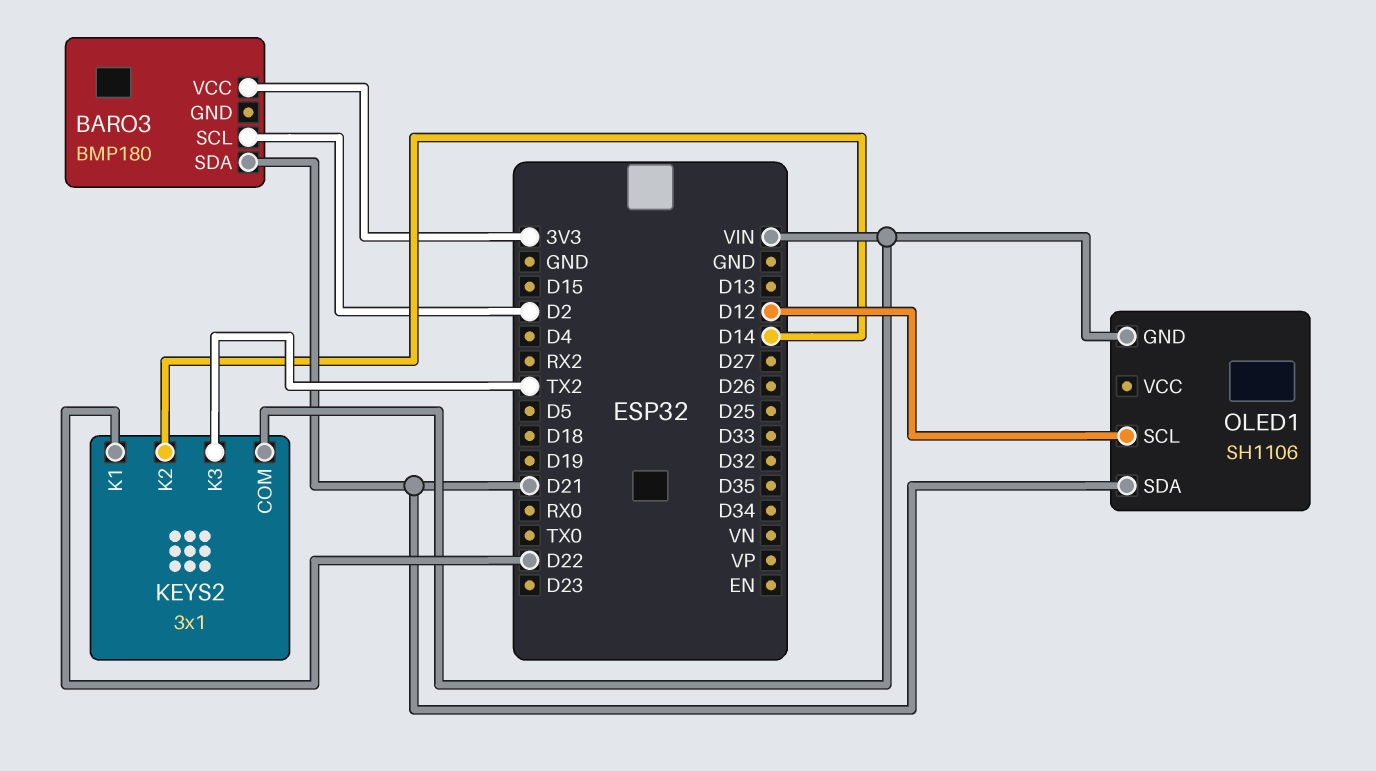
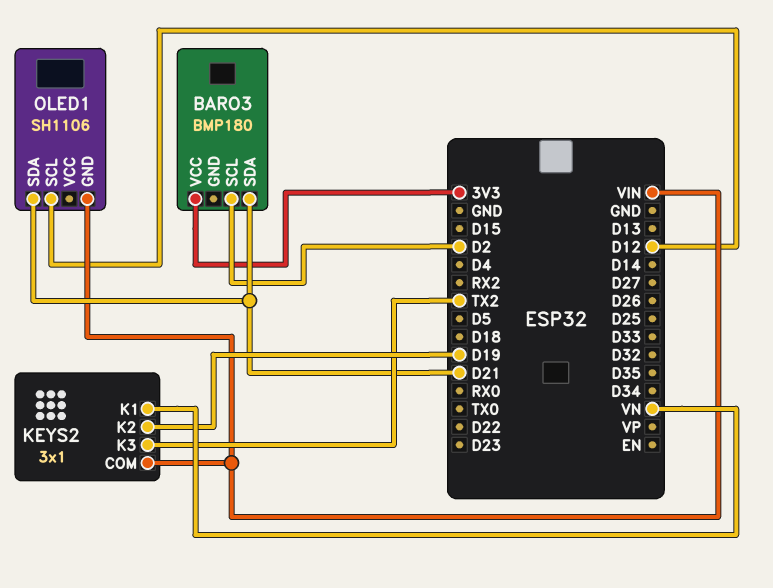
KEYS2 pin K1: D22 -> VN
KEYS2 pin K2: D14 -> D19

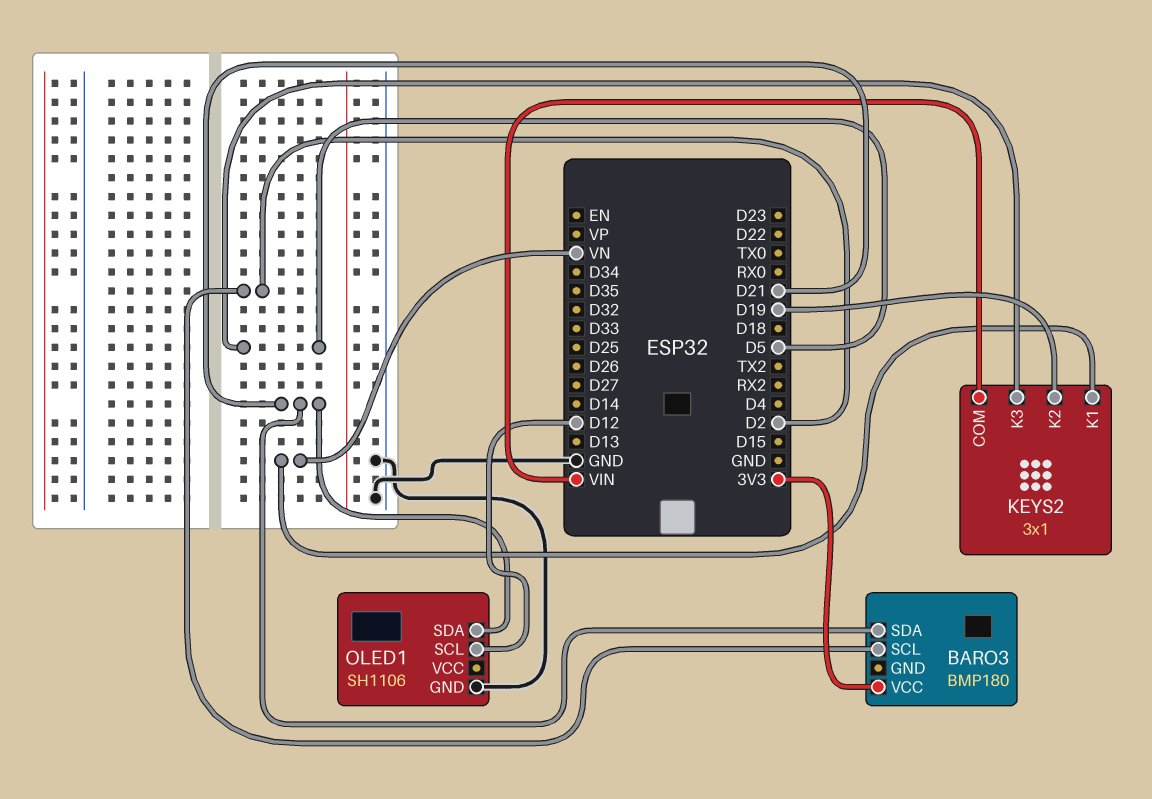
KEYS2 pin K3: TX2 -> D5
OLED1 pin GND: VIN -> GND

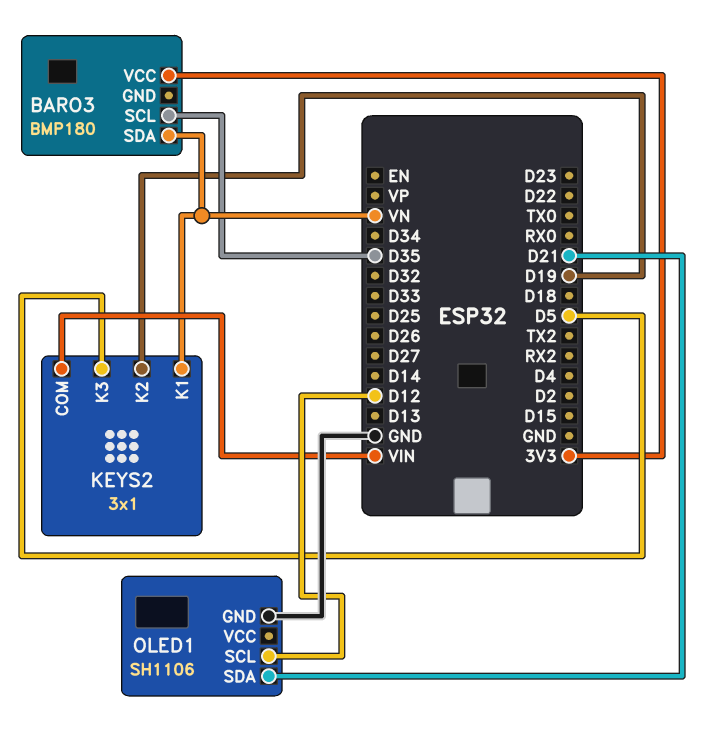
BARO3 pin SCL: D2 -> D35
BARO3 pin SDA: D21 -> VN

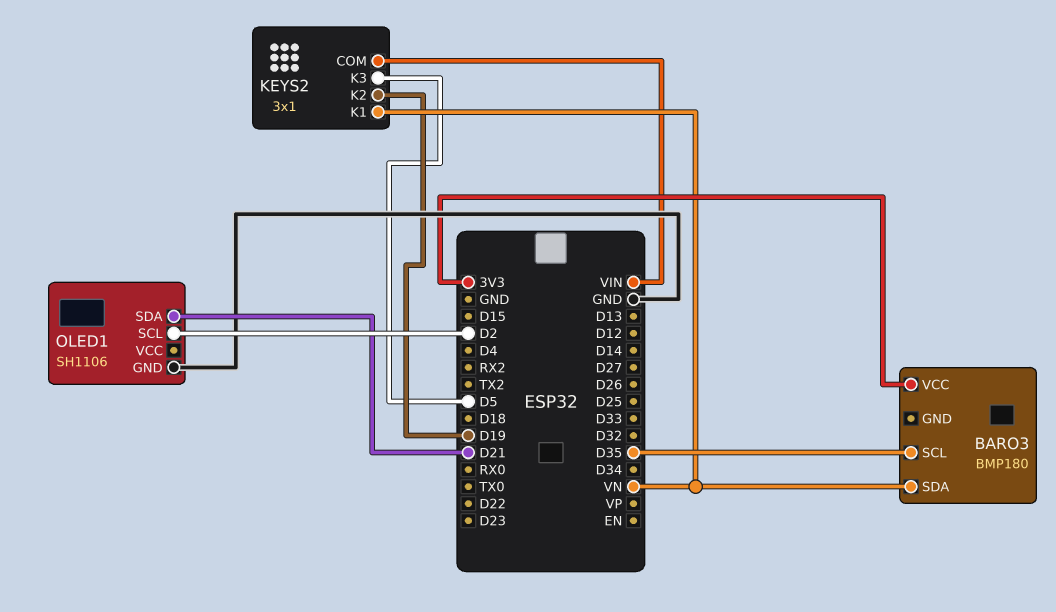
OLED1 pin SCL: D12 -> D2

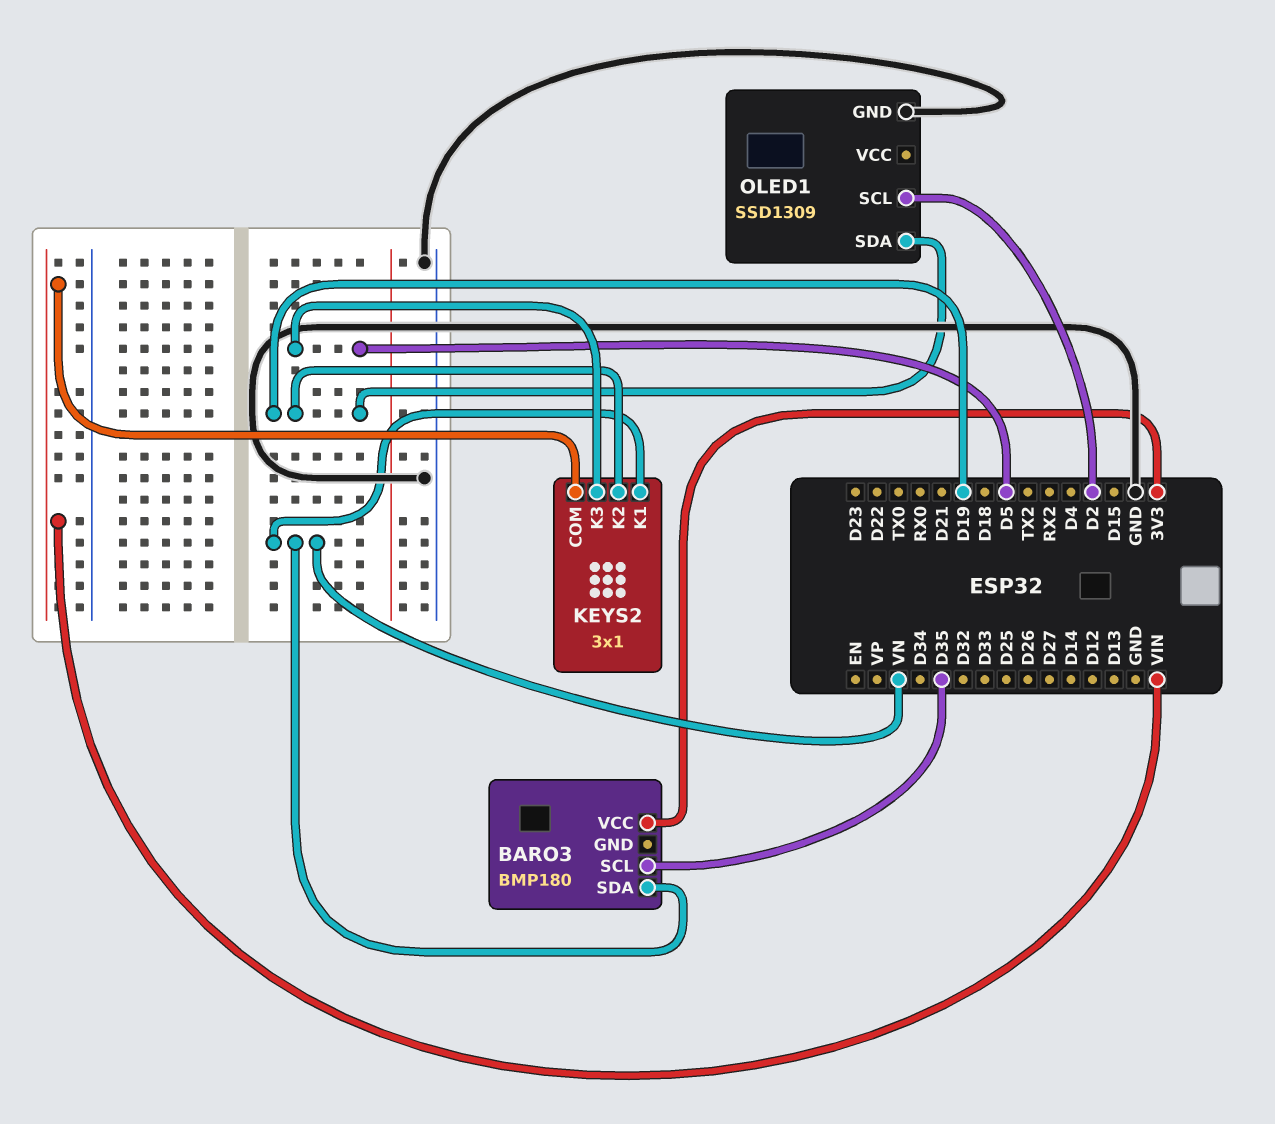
OLED1: SH1106 -> SSD1309
OLED1 pin SDA: D21 -> D19

